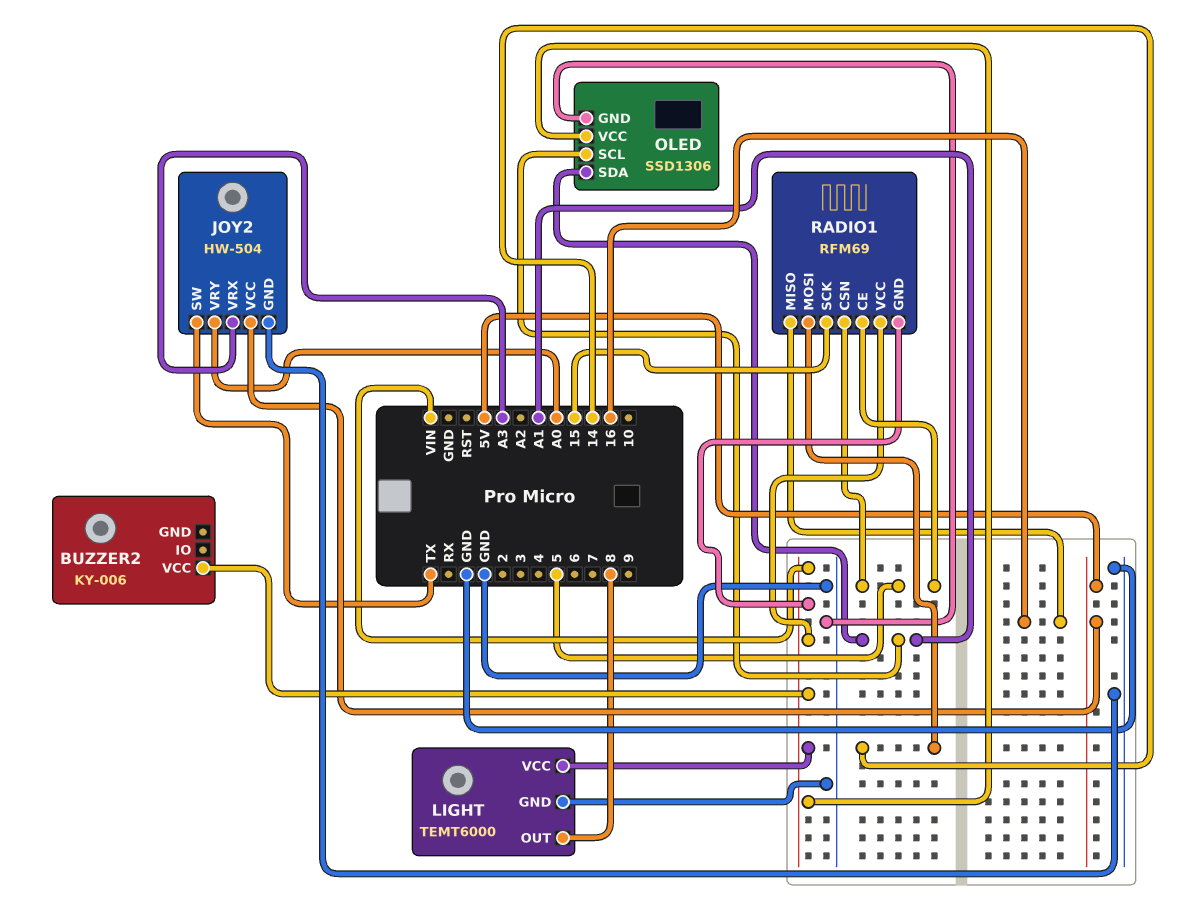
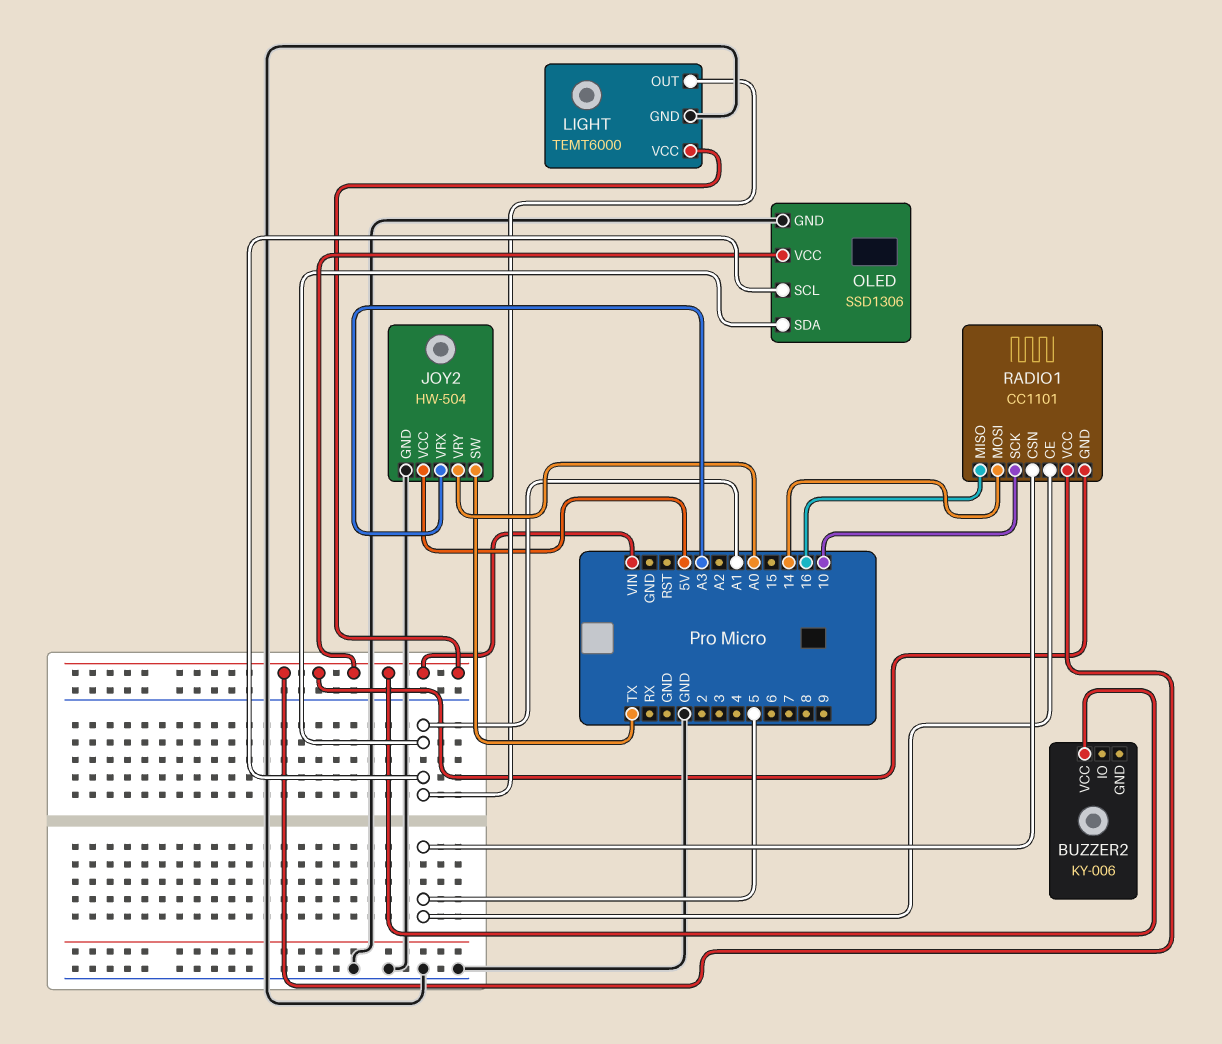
LIGHT pin OUT: 8 -> A1
RADIO1: RFM69 -> CC1101
RADIO1 pin SCK: 15 -> 10

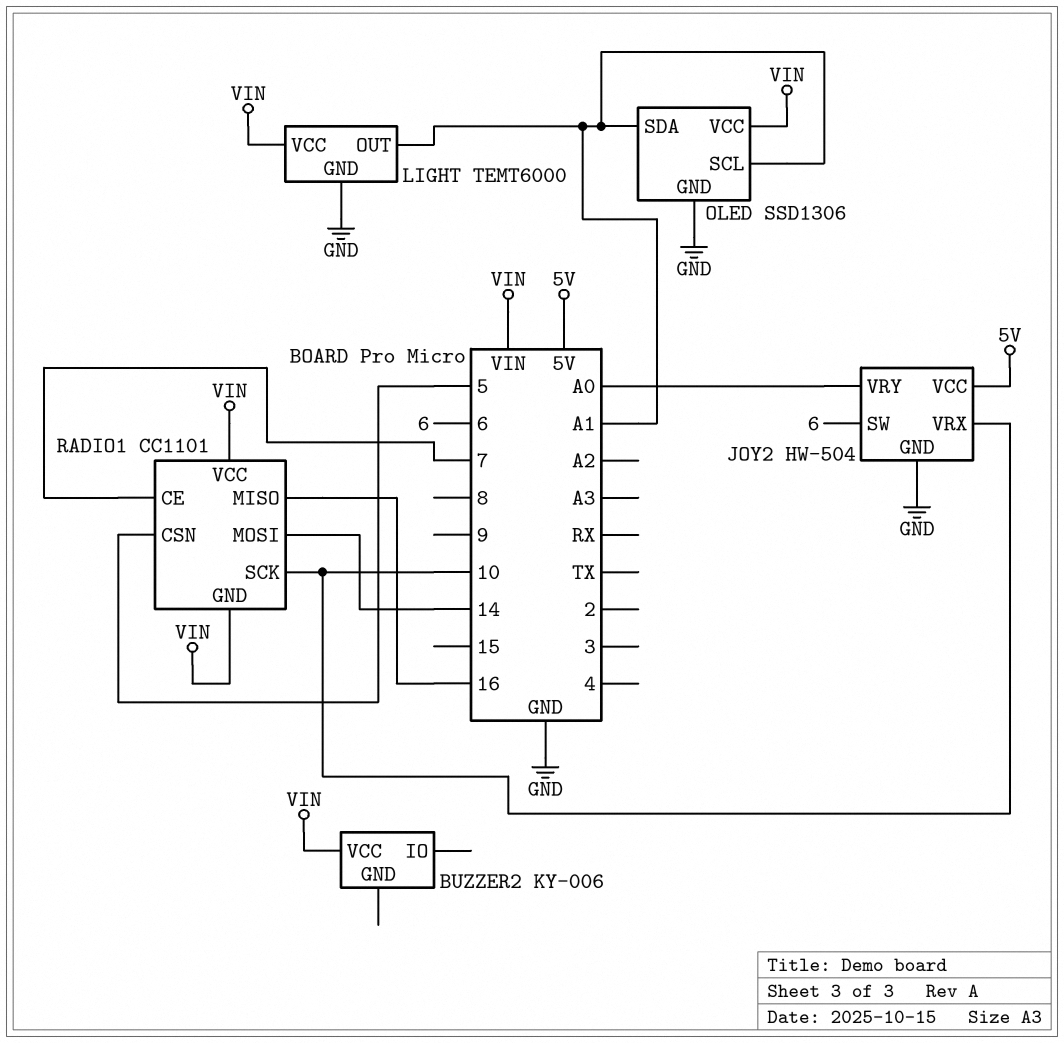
JOY2 pin SW: TX -> 6
JOY2 pin VRX: A3 -> 10
RADIO1 pin CE: 5 -> 7

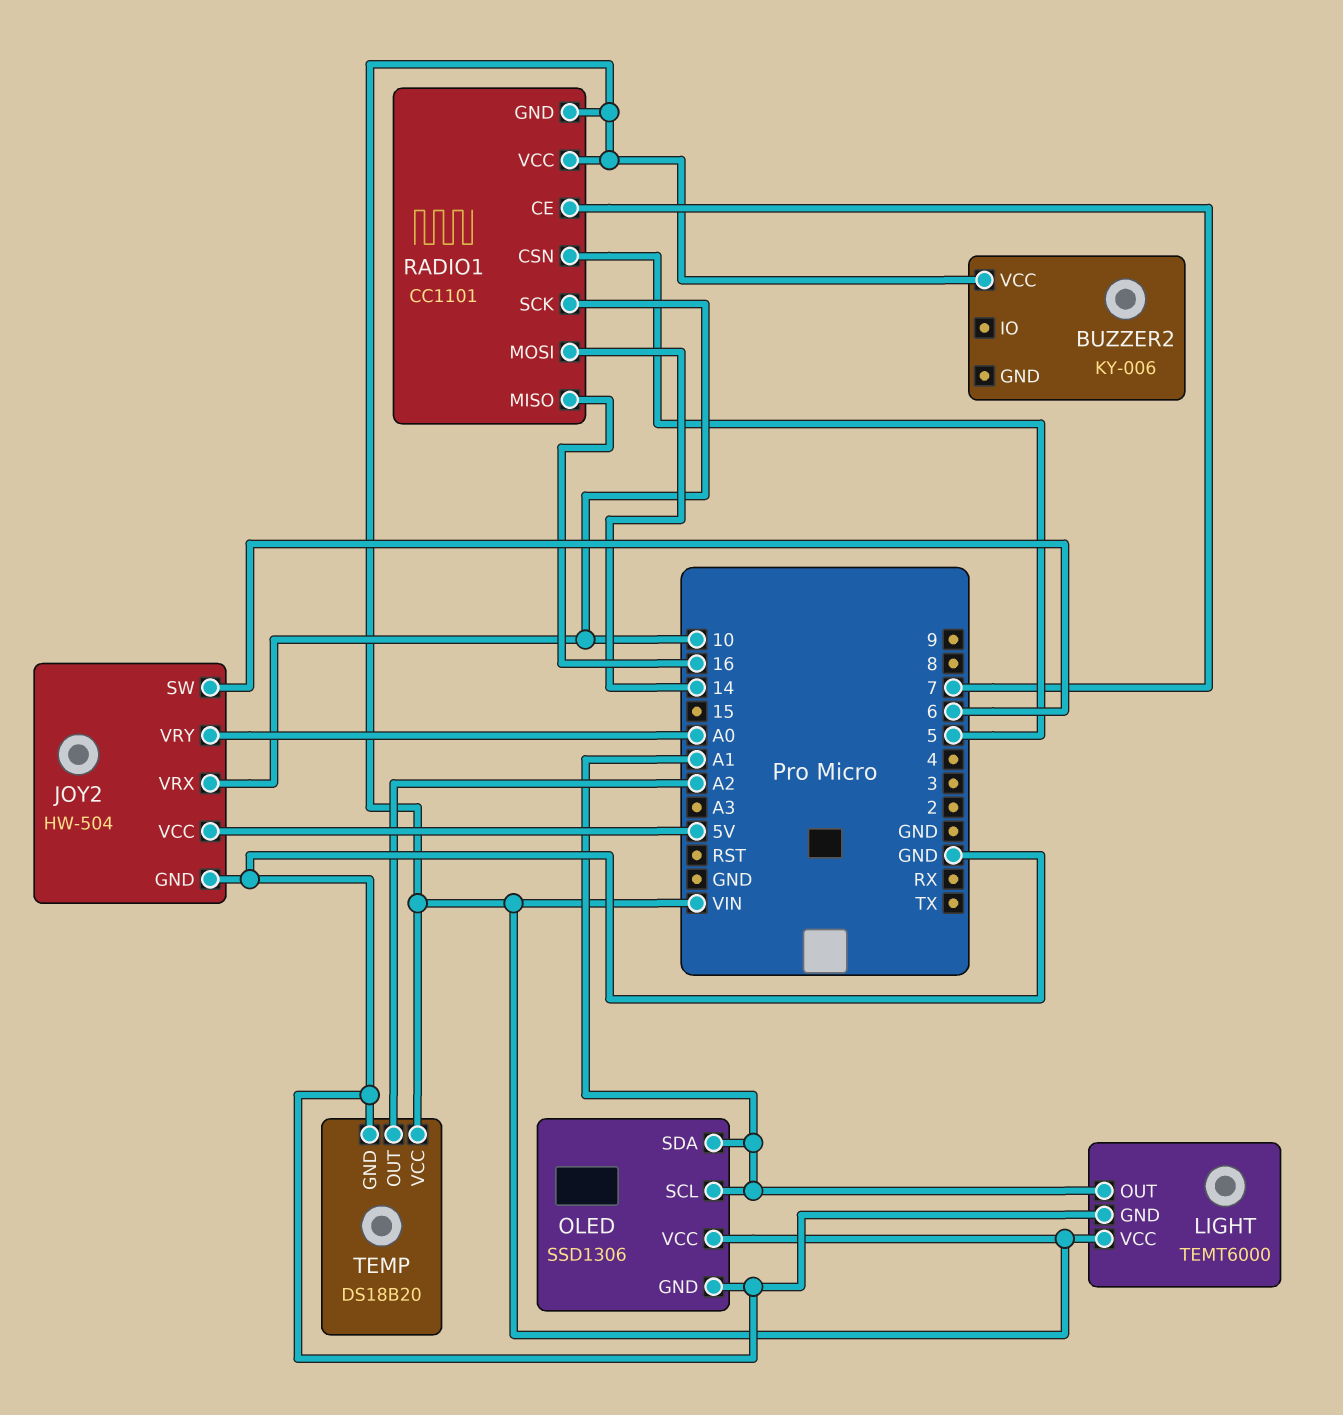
TEMP: none -> DS18B20
TEMP pin GND: none -> GND
TEMP pin OUT: none -> A2
TEMP pin VCC: none -> VIN

